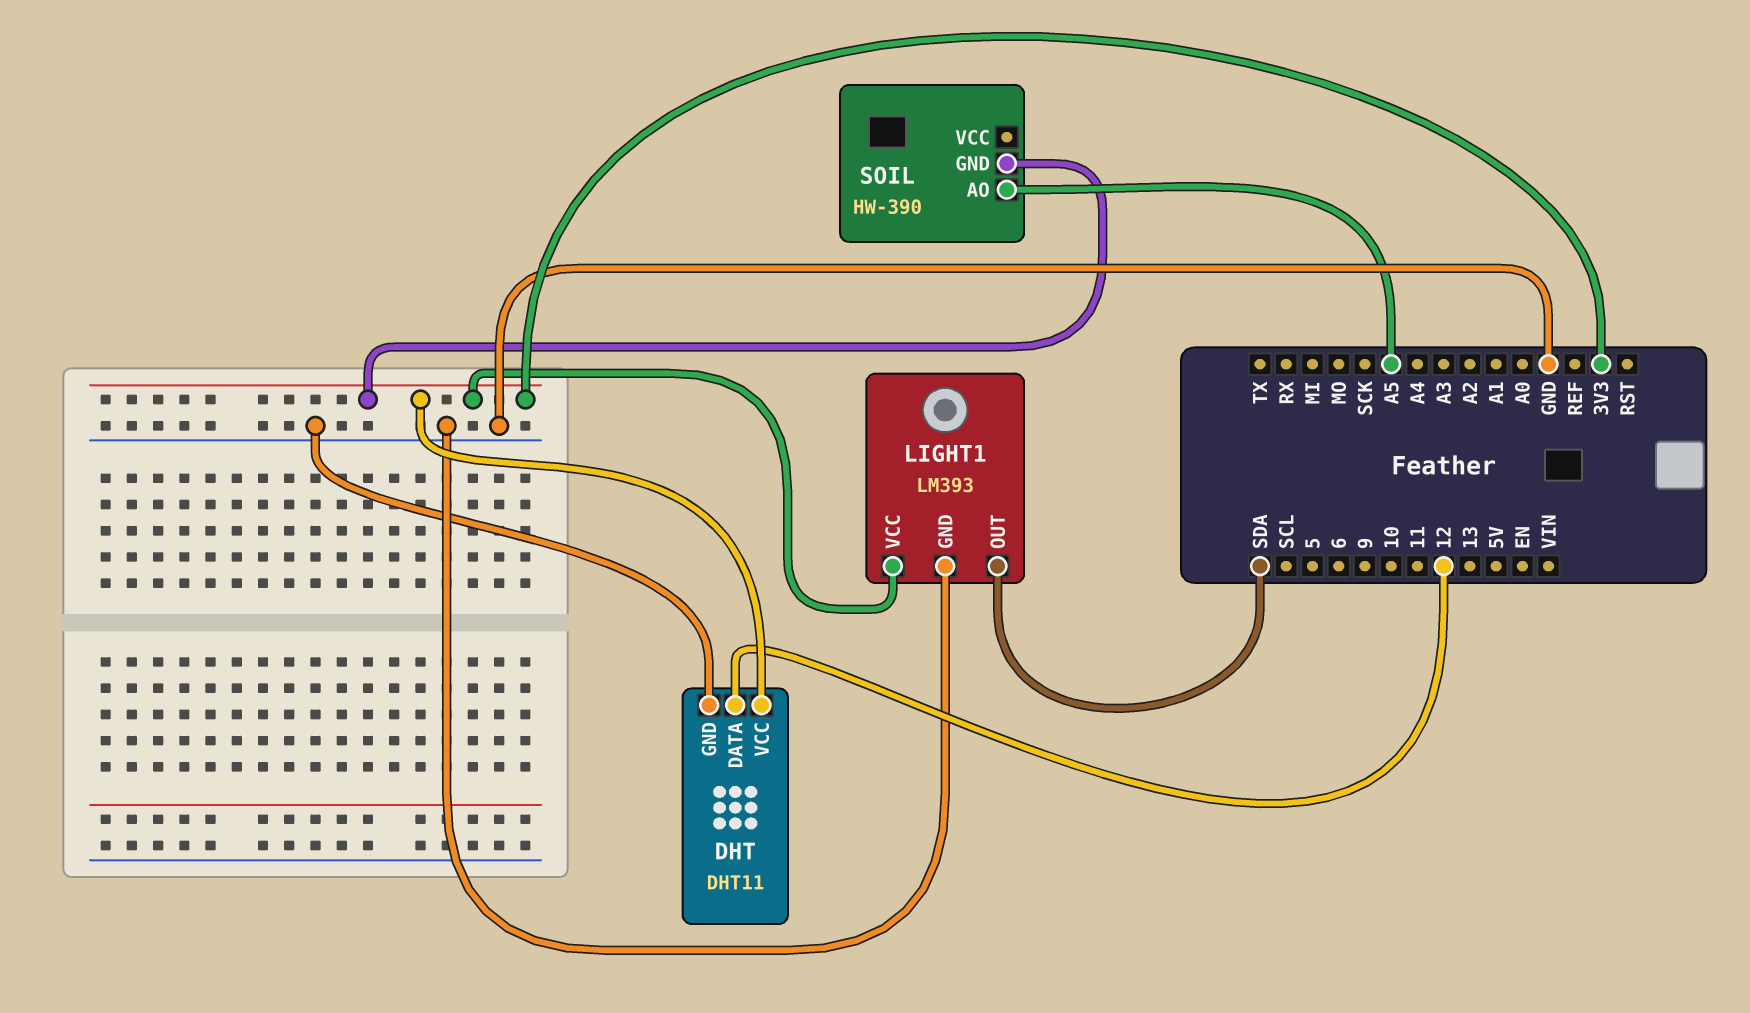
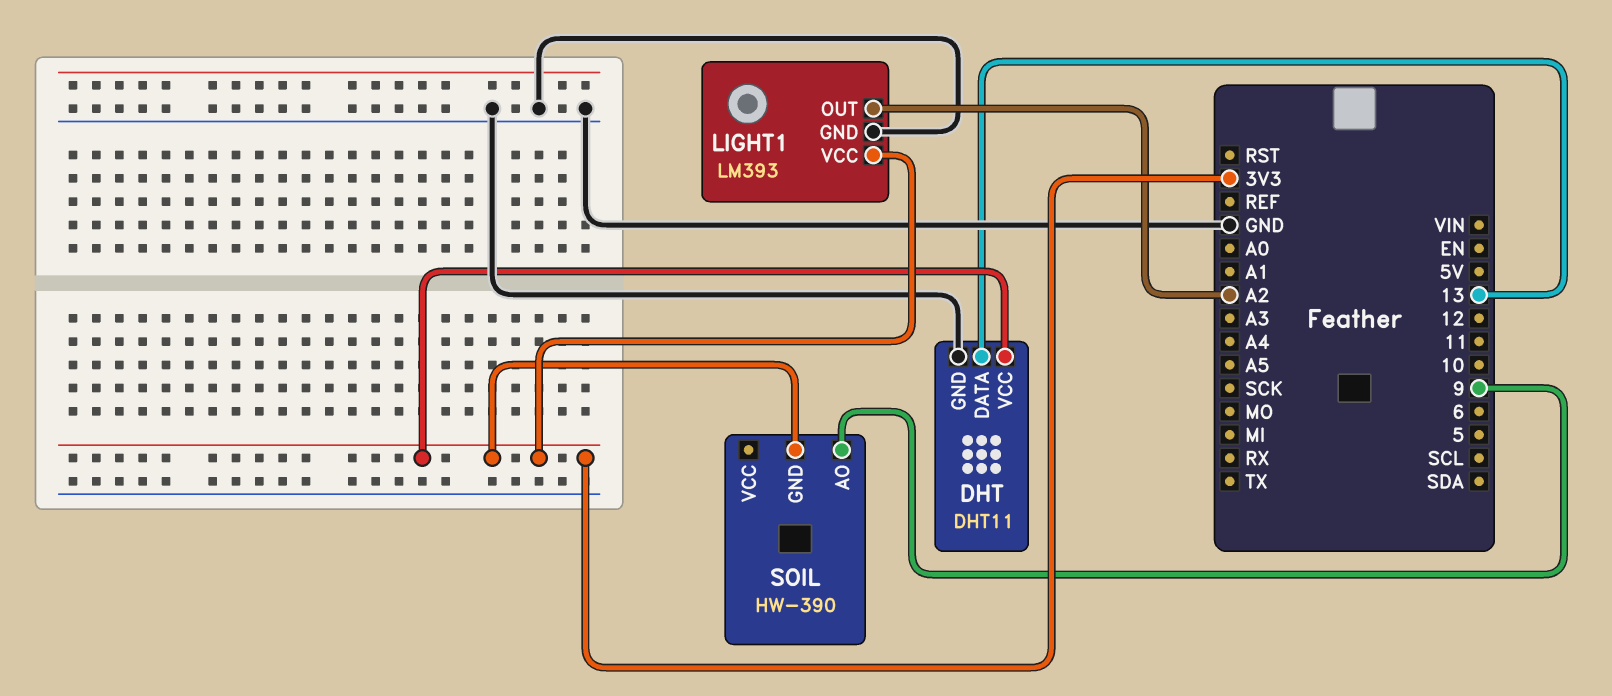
DHT pin DATA: 12 -> 13
LIGHT1 pin OUT: SDA -> A2
SOIL pin AO: A5 -> 9

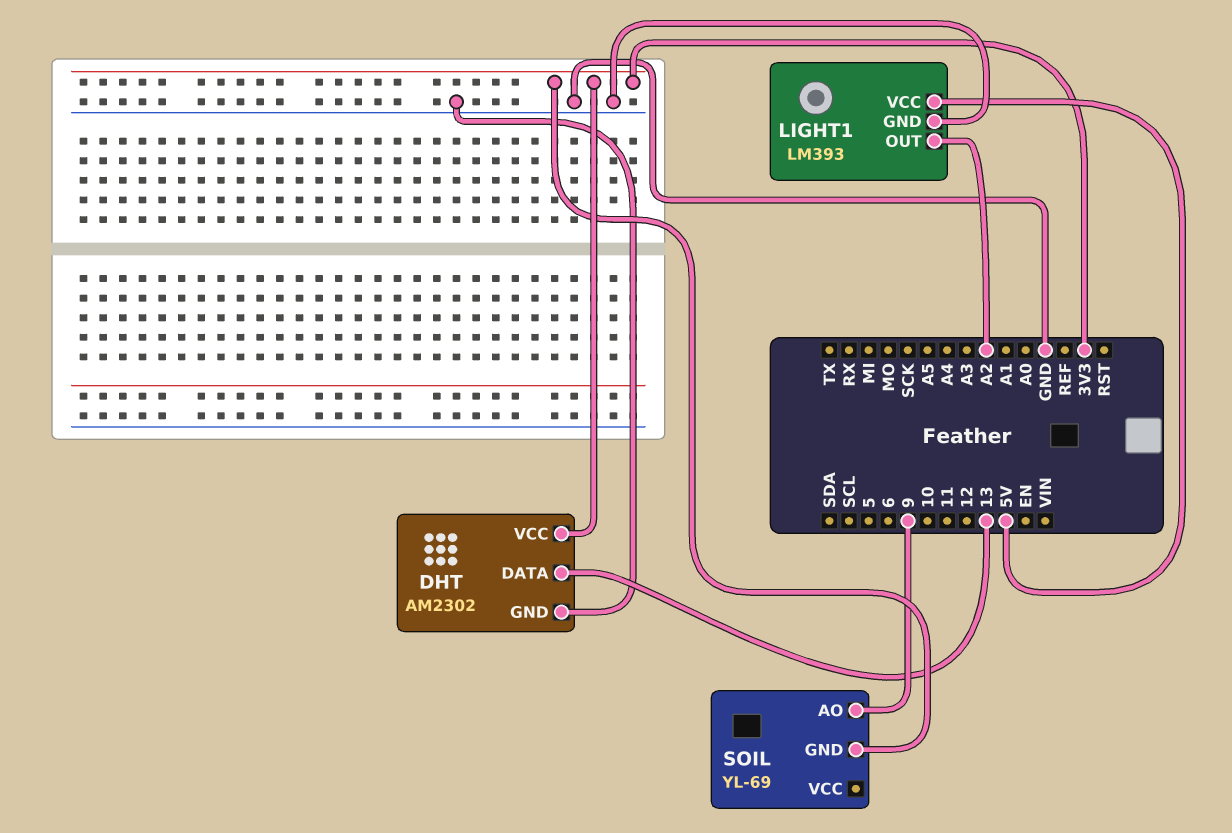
DHT: DHT11 -> AM2302
LIGHT1 pin VCC: 3V3 -> 5V
SOIL: HW-390 -> YL-69

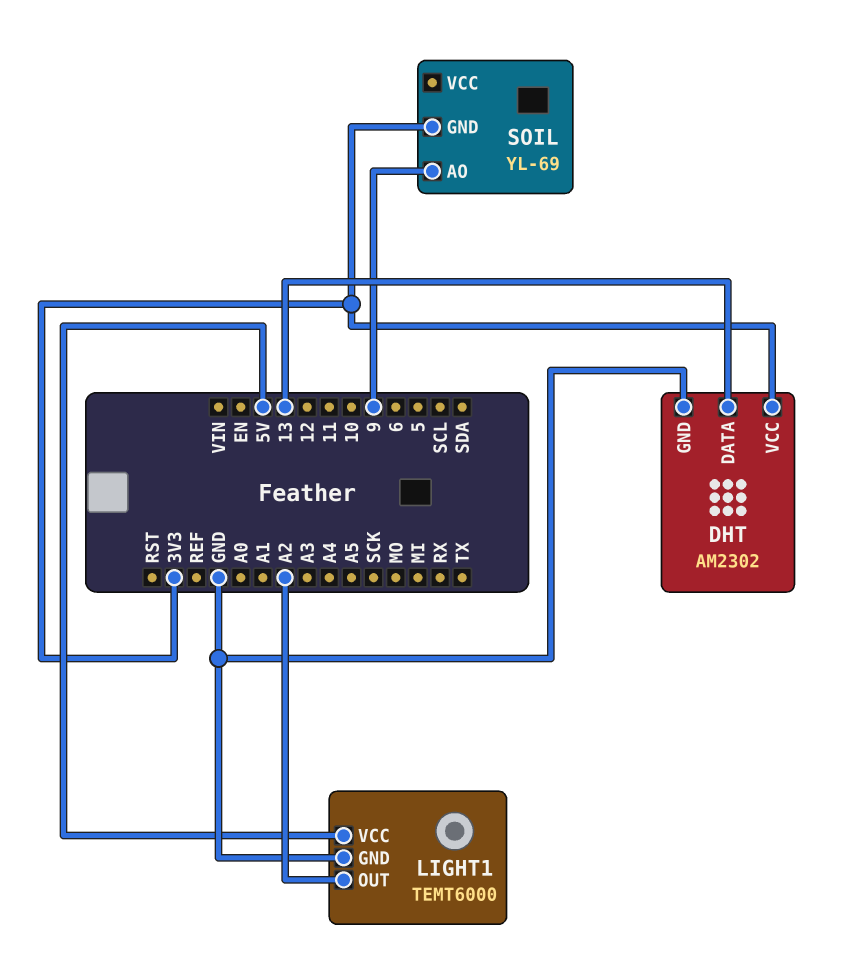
LIGHT1: LM393 -> TEMT6000

